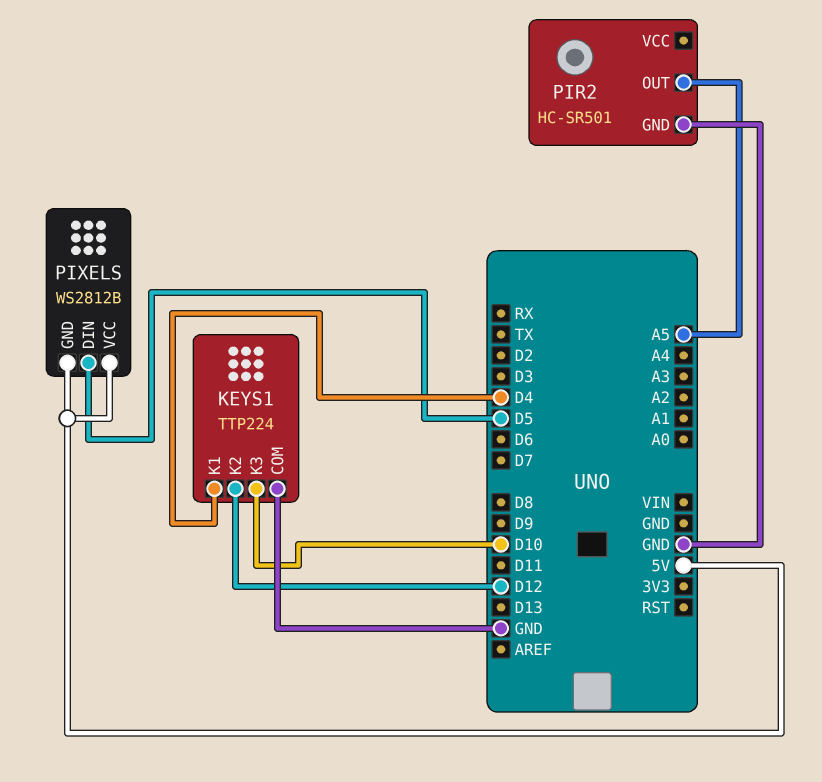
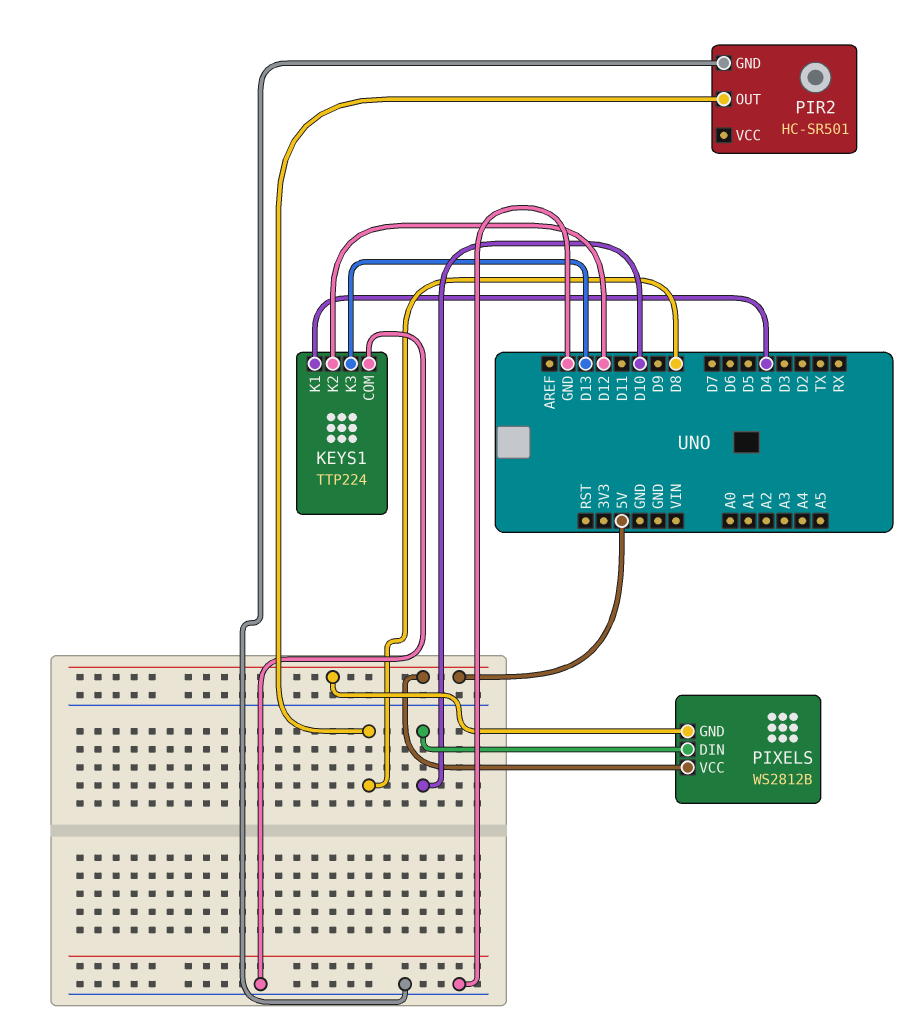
KEYS1 pin K3: D10 -> D13
PIR2 pin OUT: A5 -> D8
PIXELS pin DIN: D5 -> D10

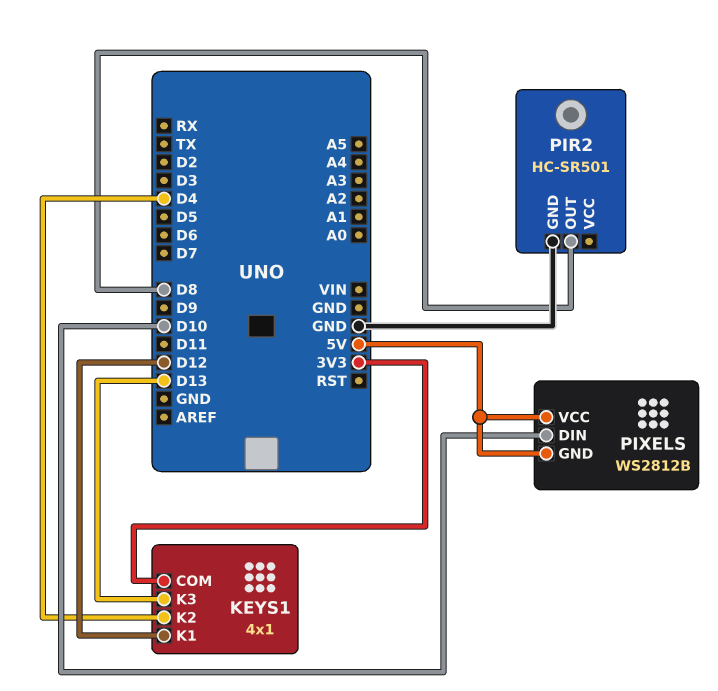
KEYS1: TTP224 -> 4x1
KEYS1 pin COM: GND -> 3V3
KEYS1 pin K1: D4 -> D12
KEYS1 pin K2: D12 -> D4

